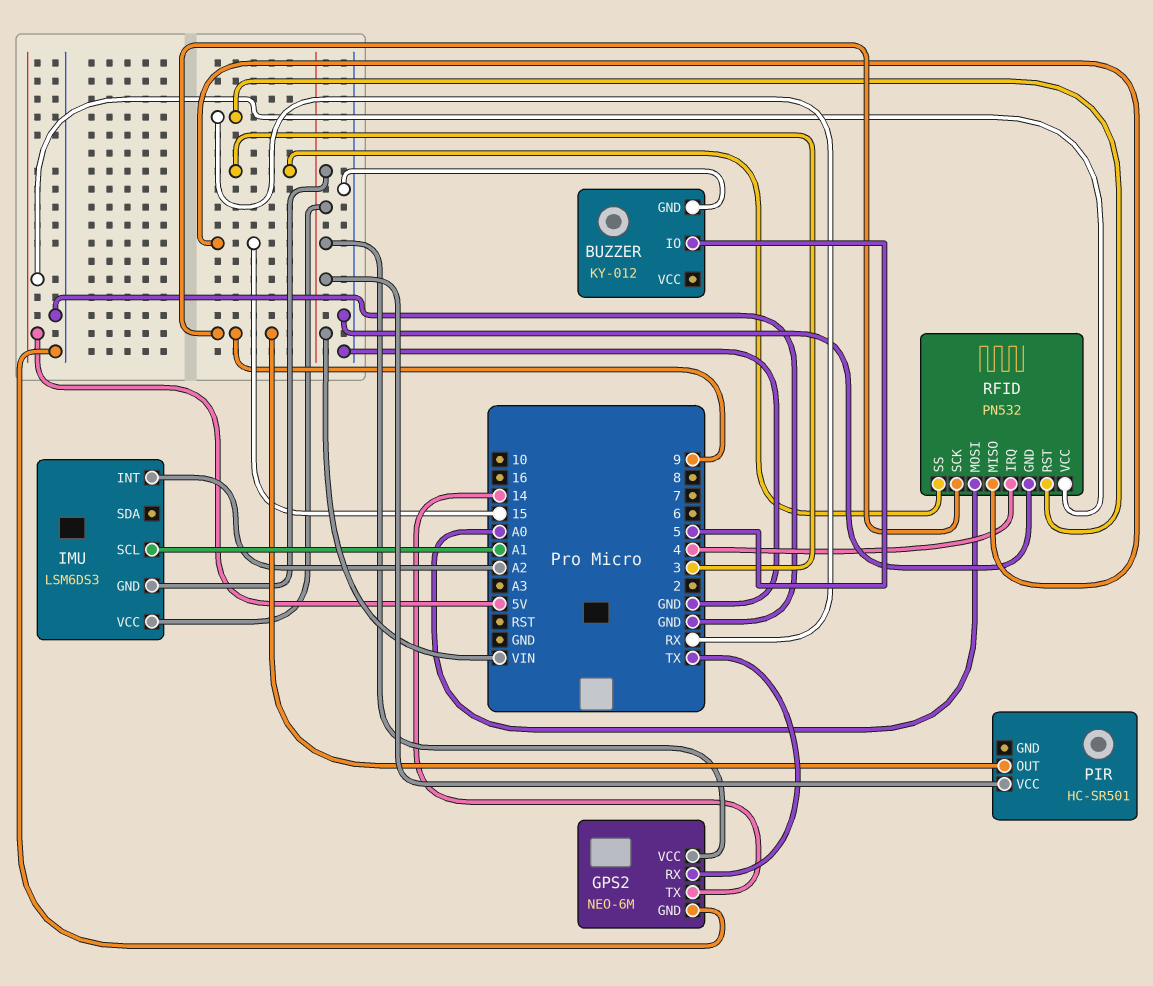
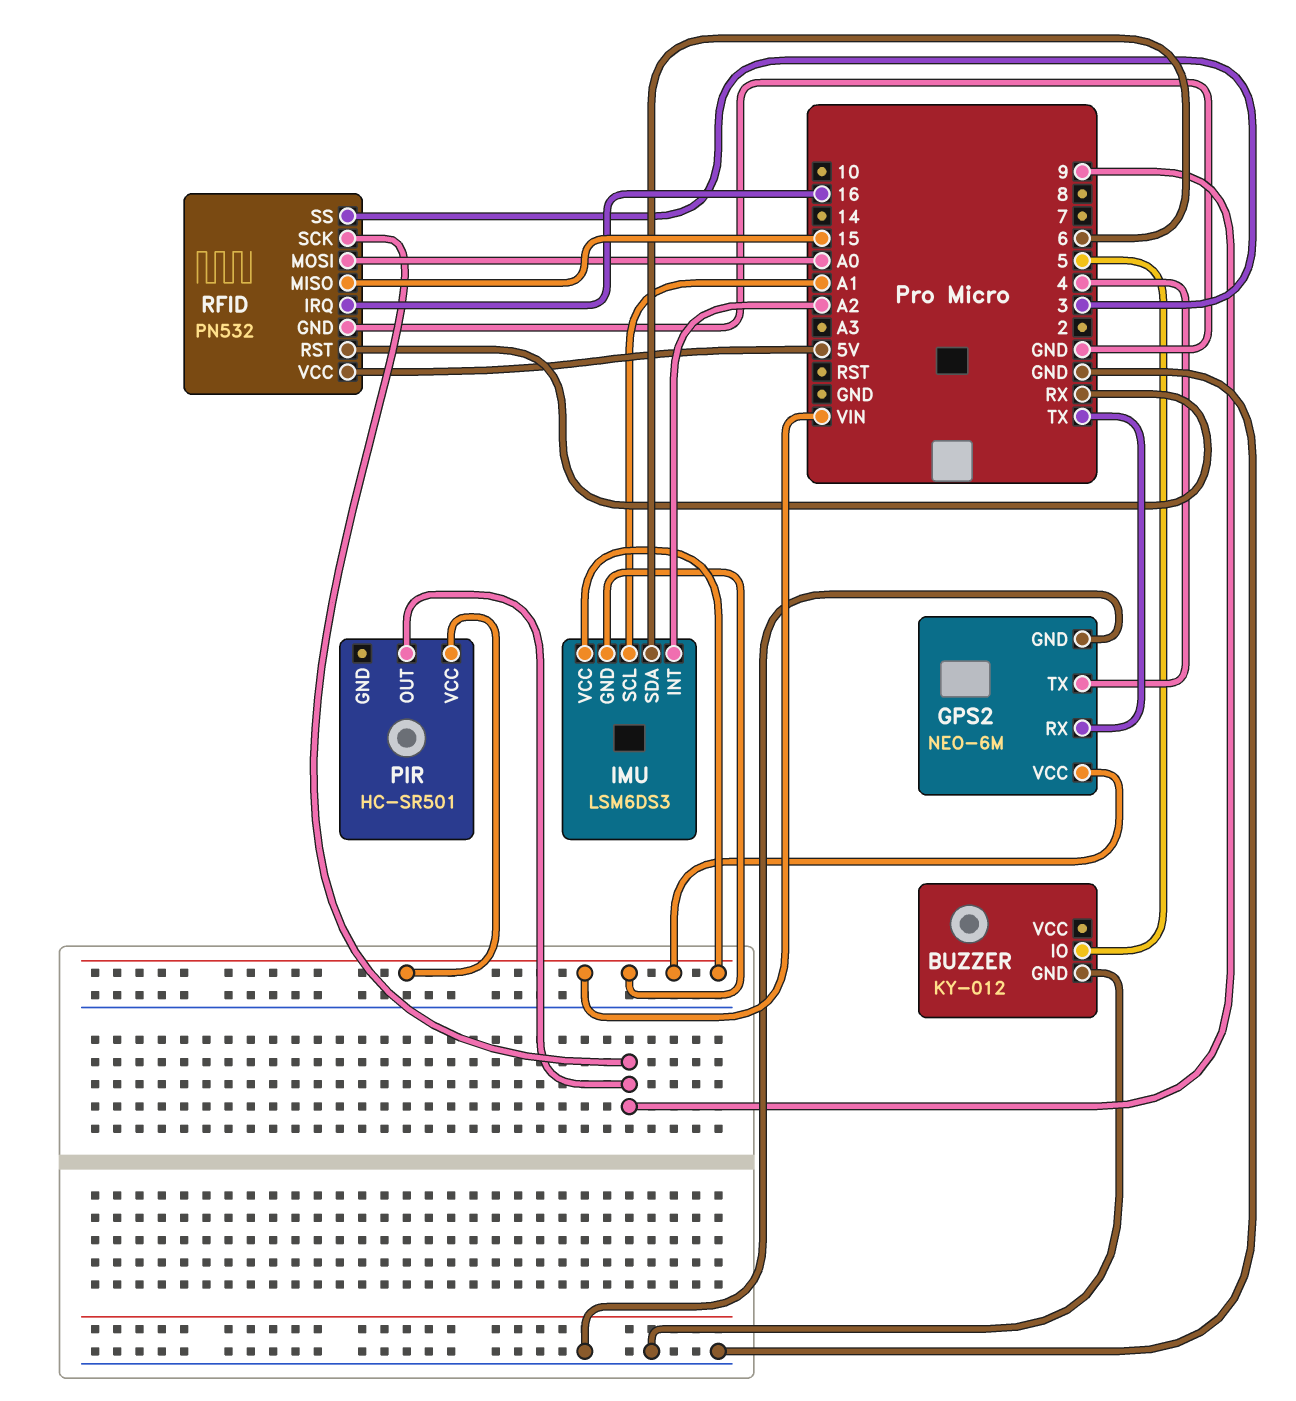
GPS2 pin TX: 14 -> 4
IMU pin SDA: none -> 6
RFID pin IRQ: 4 -> 16

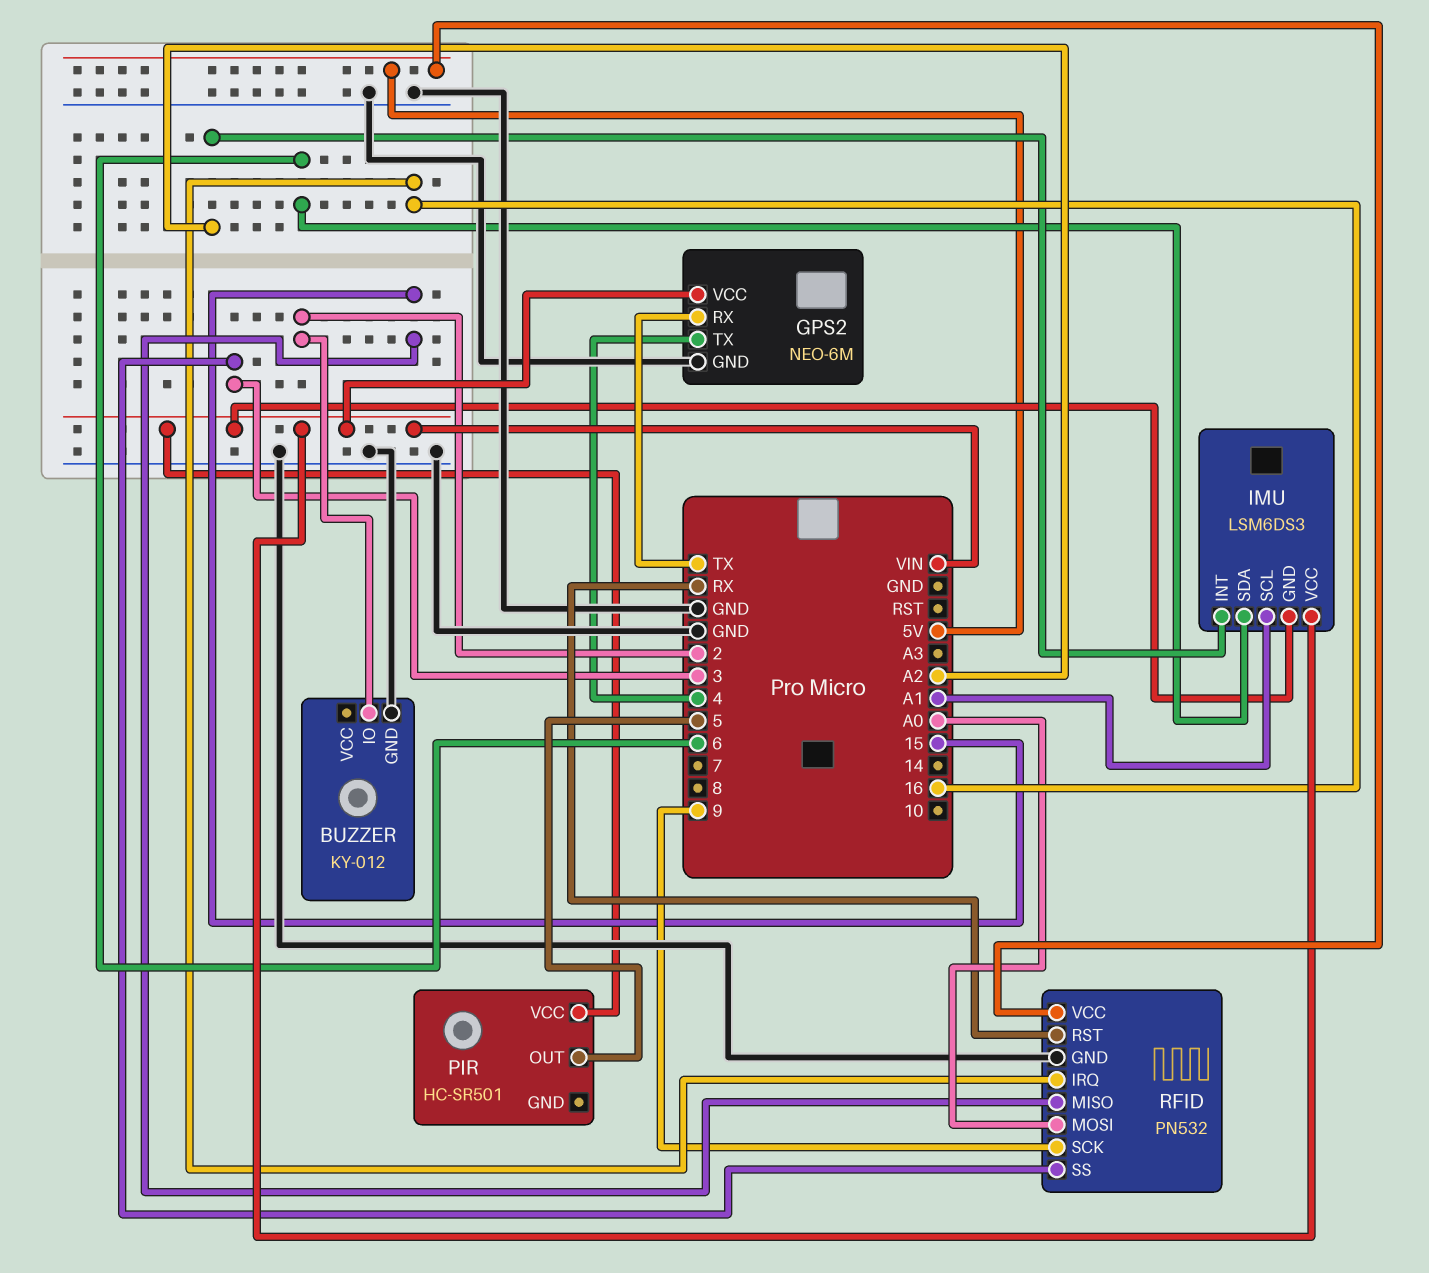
BUZZER pin IO: 5 -> 2
PIR pin OUT: 9 -> 5

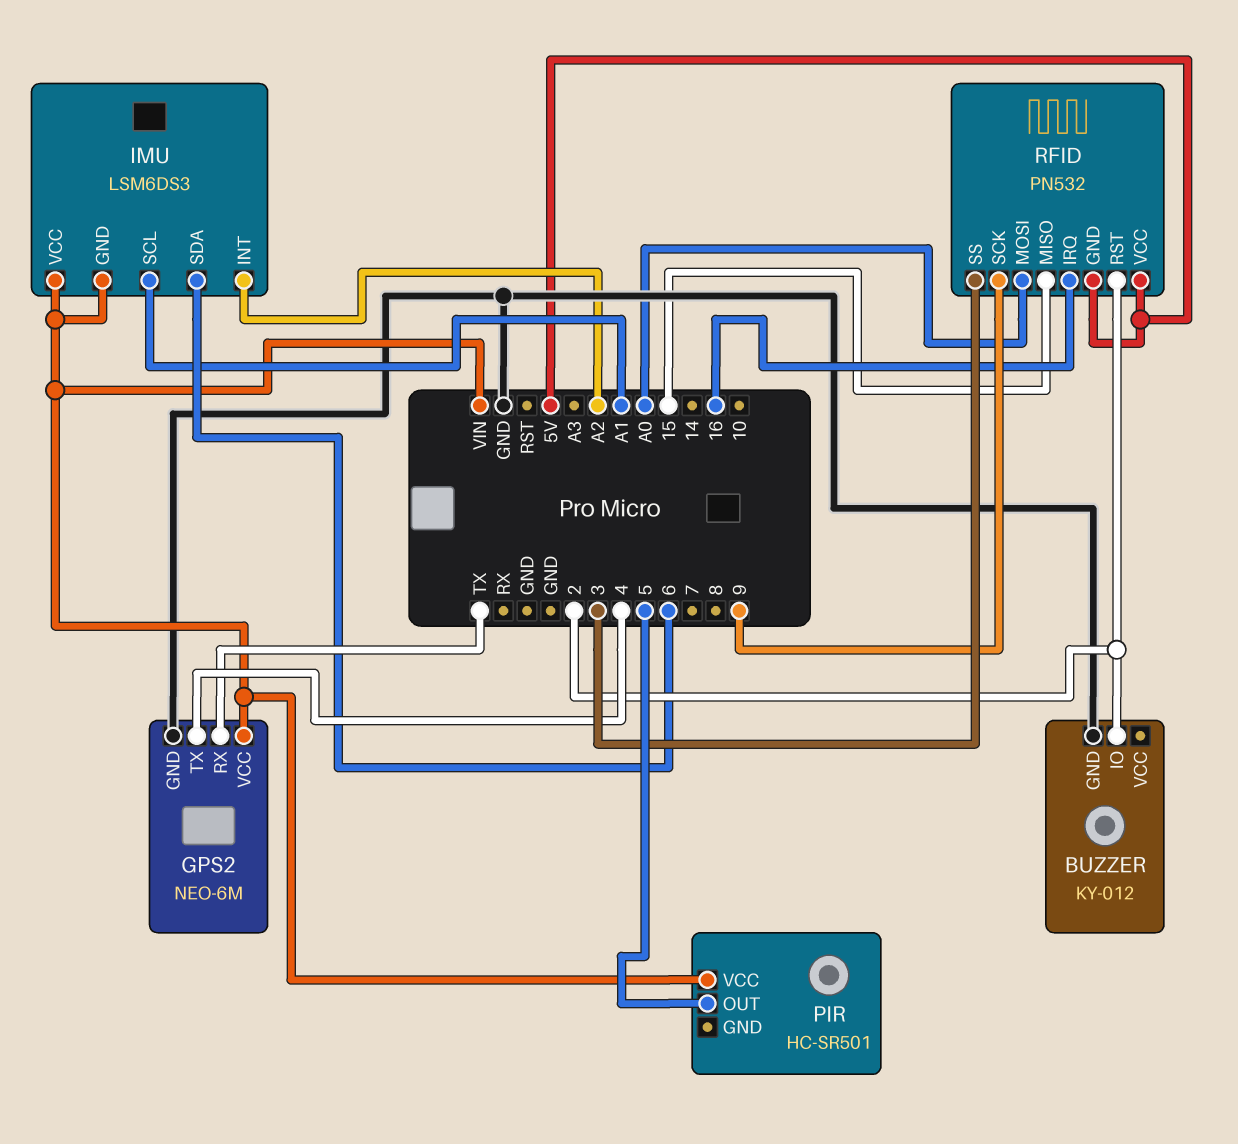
RFID pin GND: GND -> 5V
RFID pin RST: RX -> 2

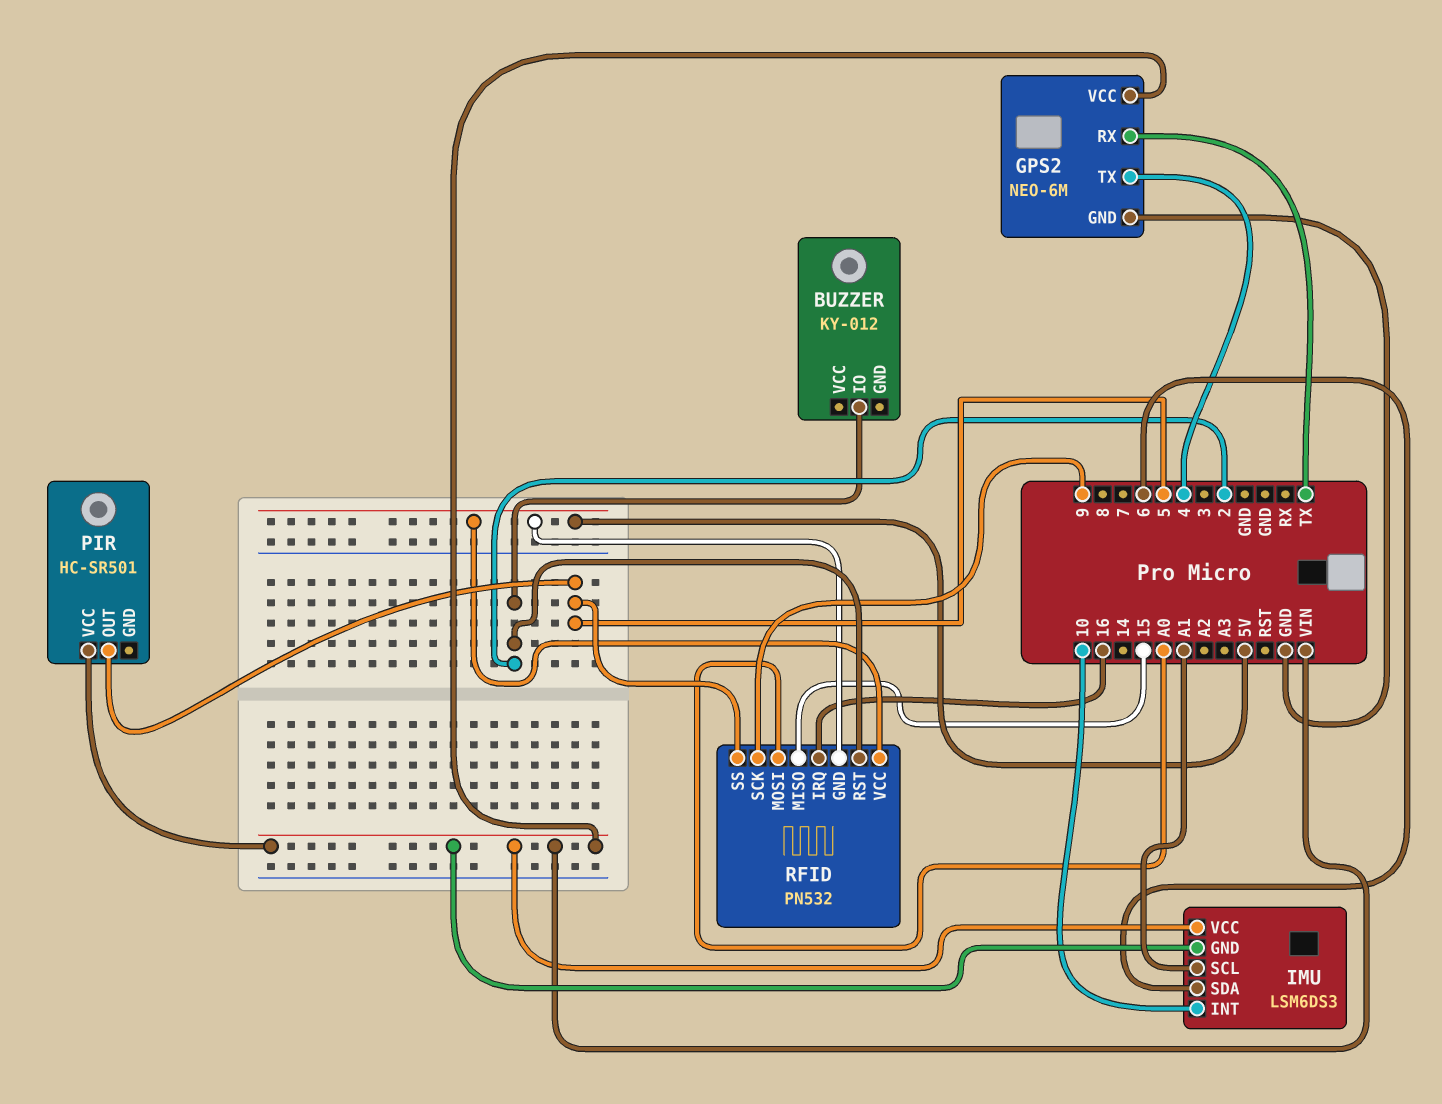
BUZZER pin GND: GND -> none
IMU pin INT: A2 -> 10
RFID pin SS: 3 -> 5

